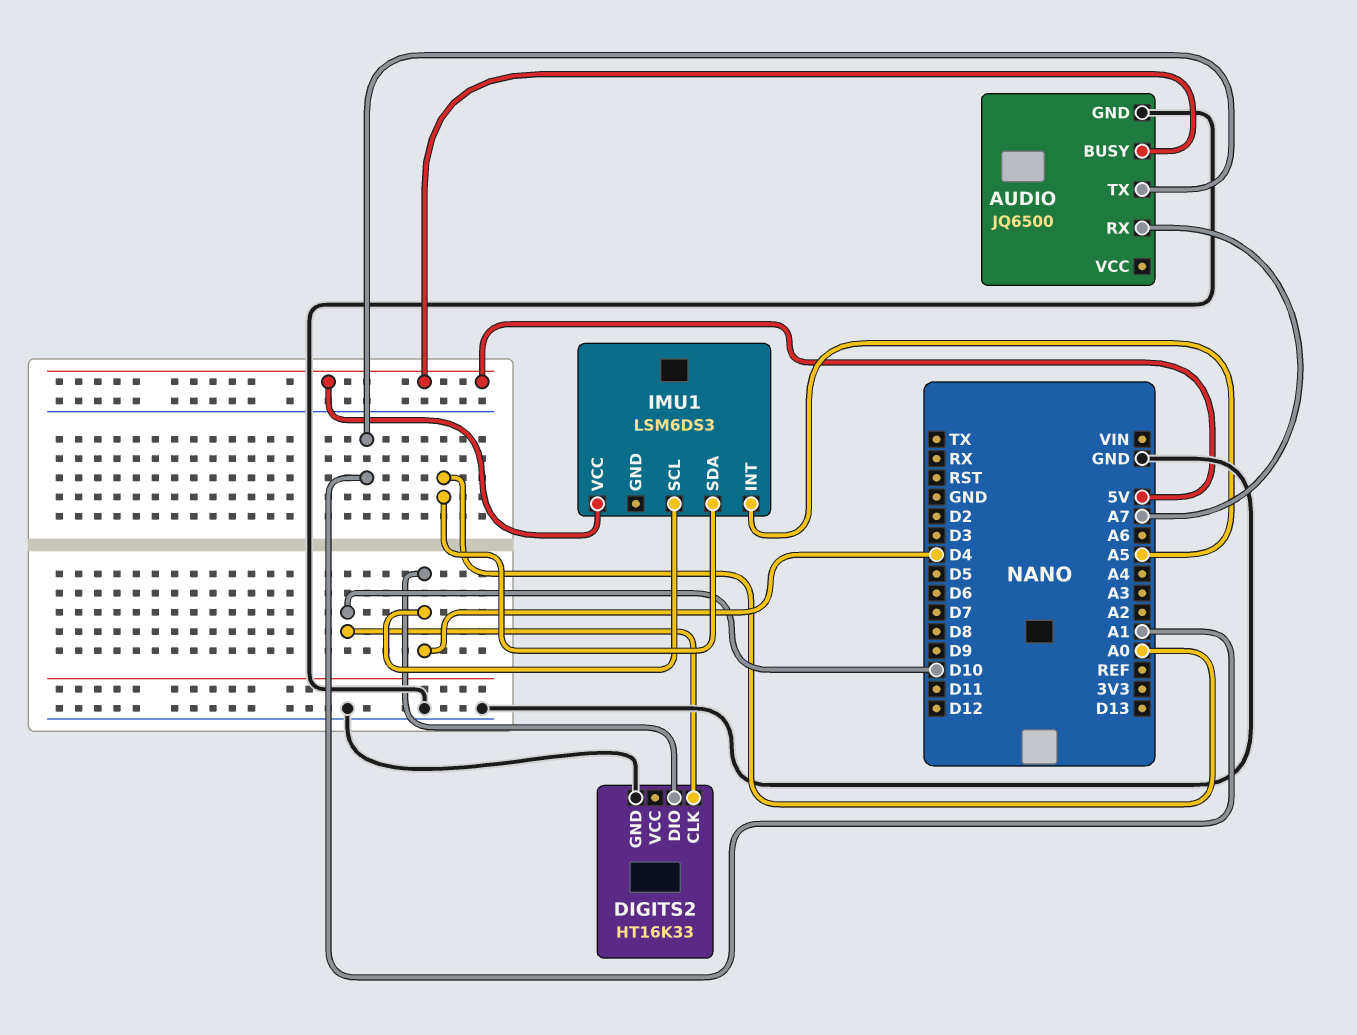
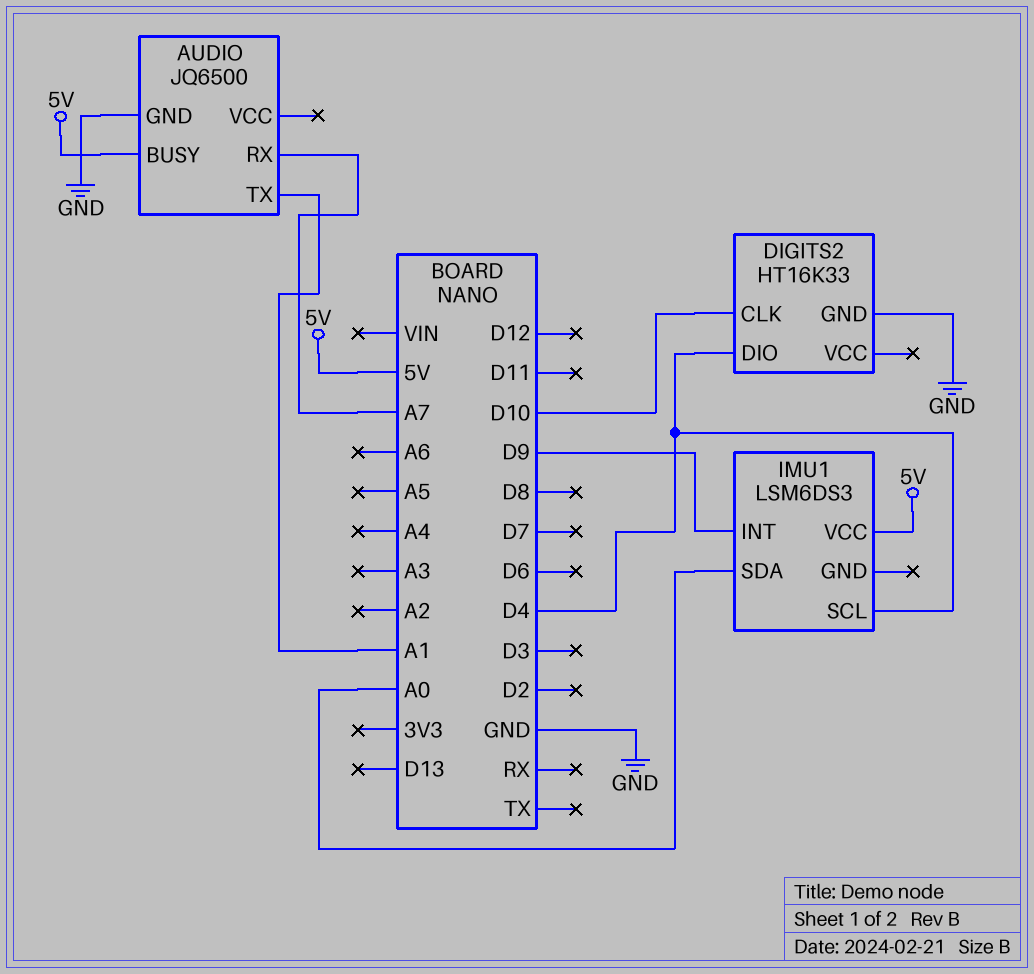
IMU1 pin INT: A5 -> D9

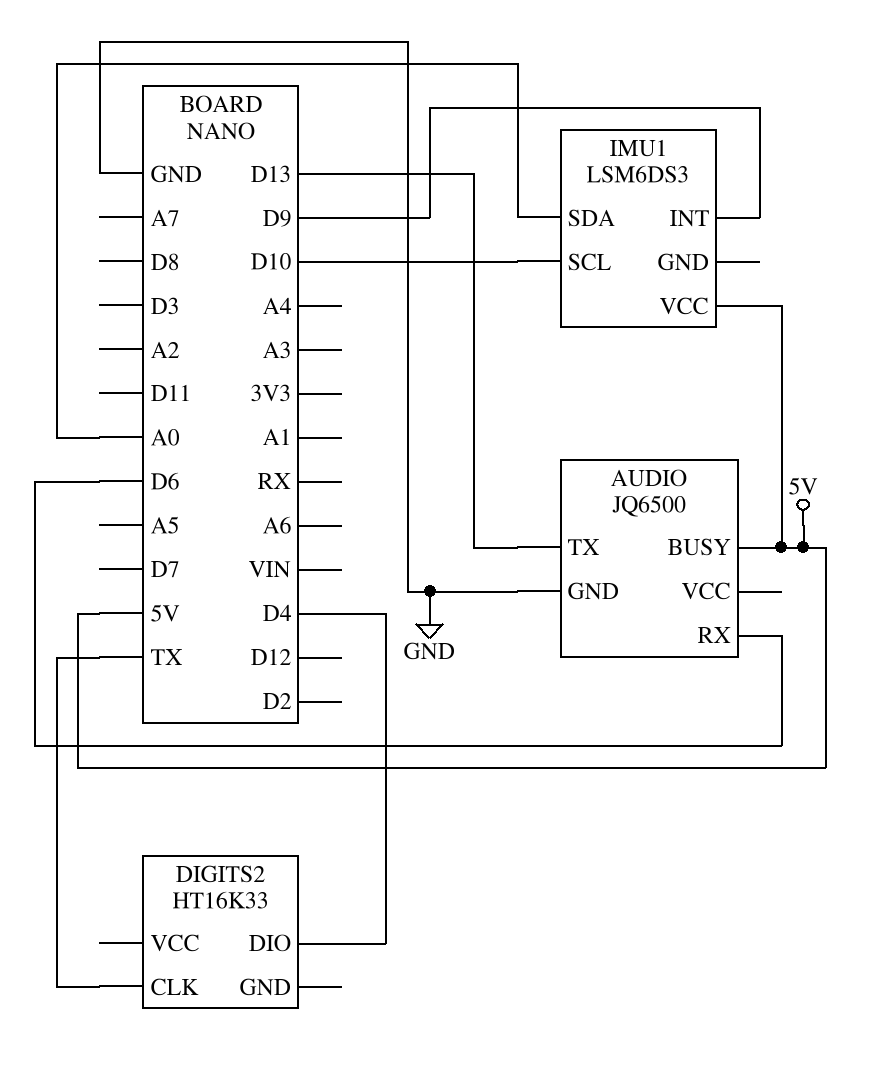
AUDIO pin RX: A7 -> D6
AUDIO pin TX: A1 -> D13
DIGITS2 pin CLK: D10 -> TX
DIGITS2 pin GND: GND -> none
IMU1 pin SCL: D4 -> D10

